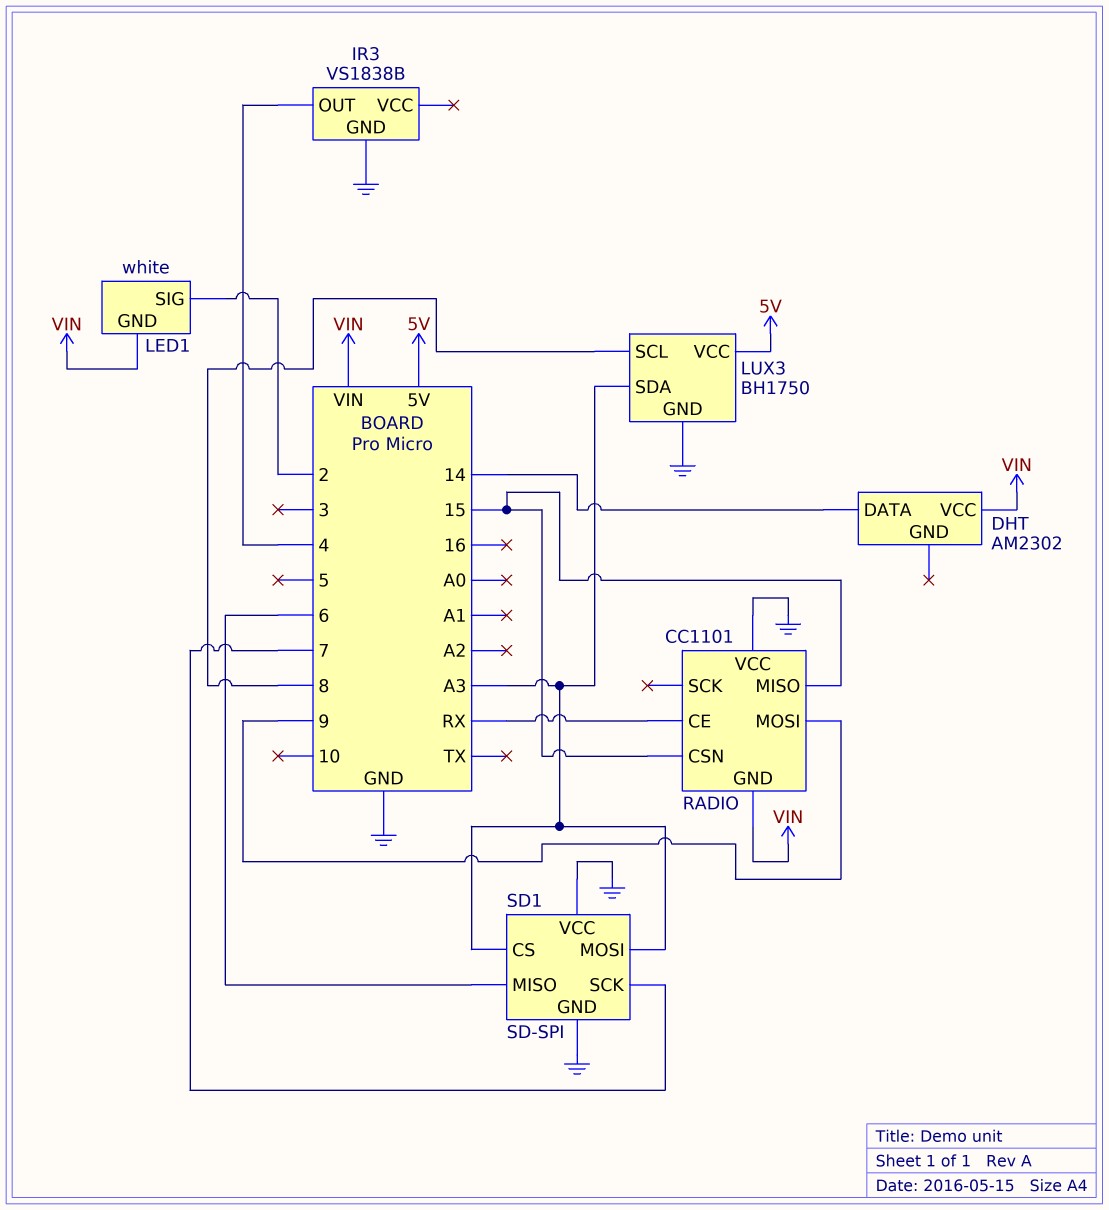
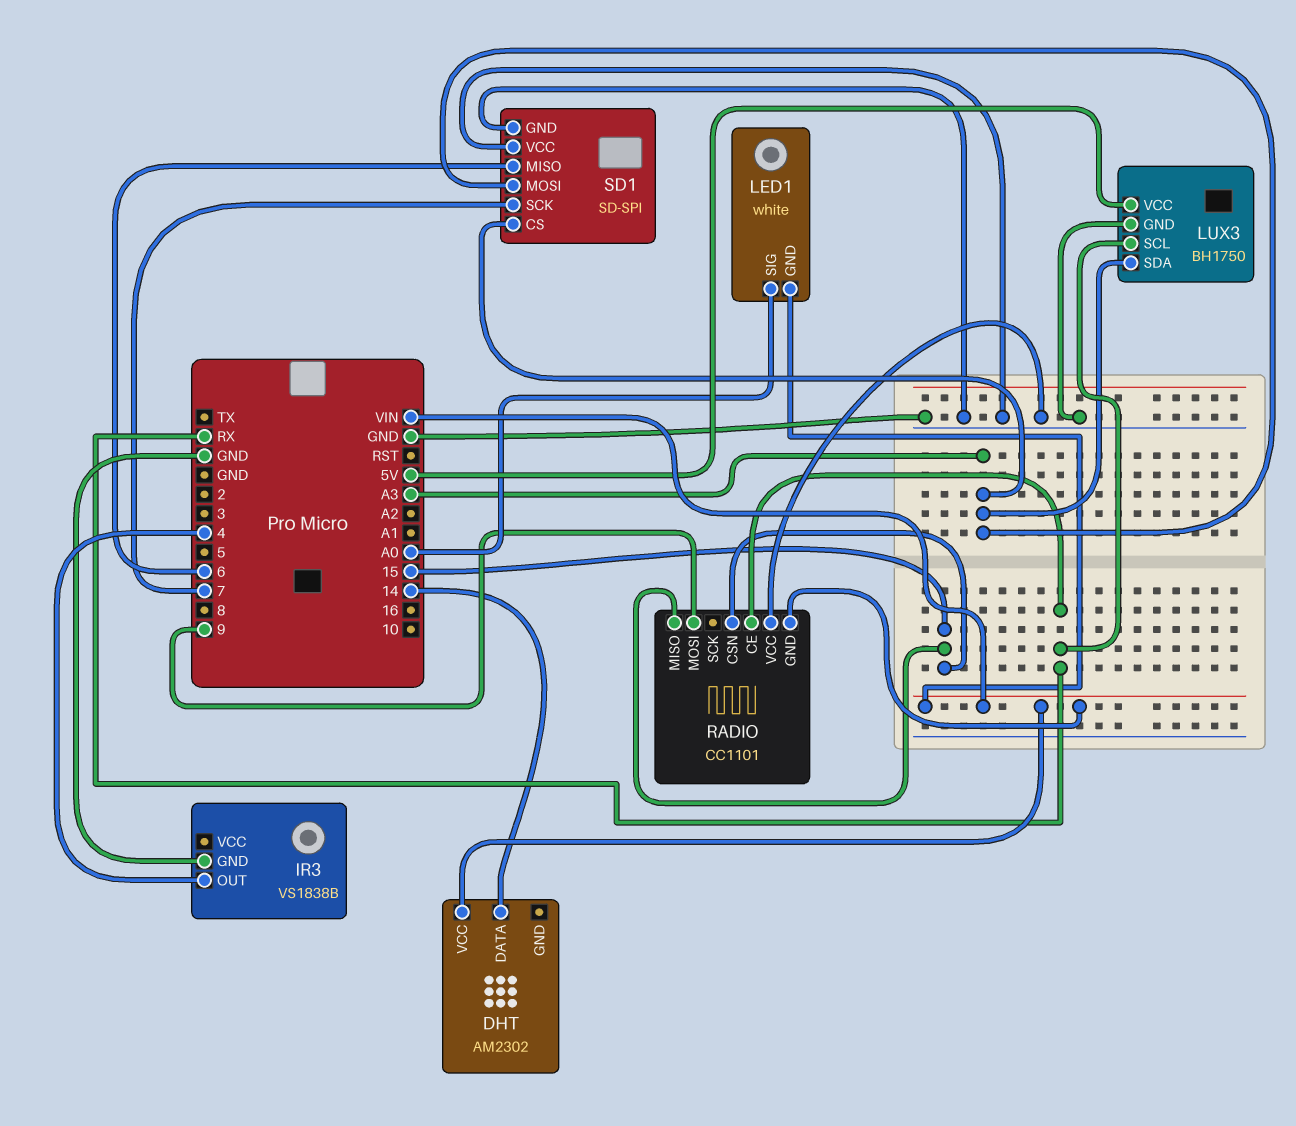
LED1 pin SIG: 2 -> A0
LUX3 pin SCL: 8 -> RX

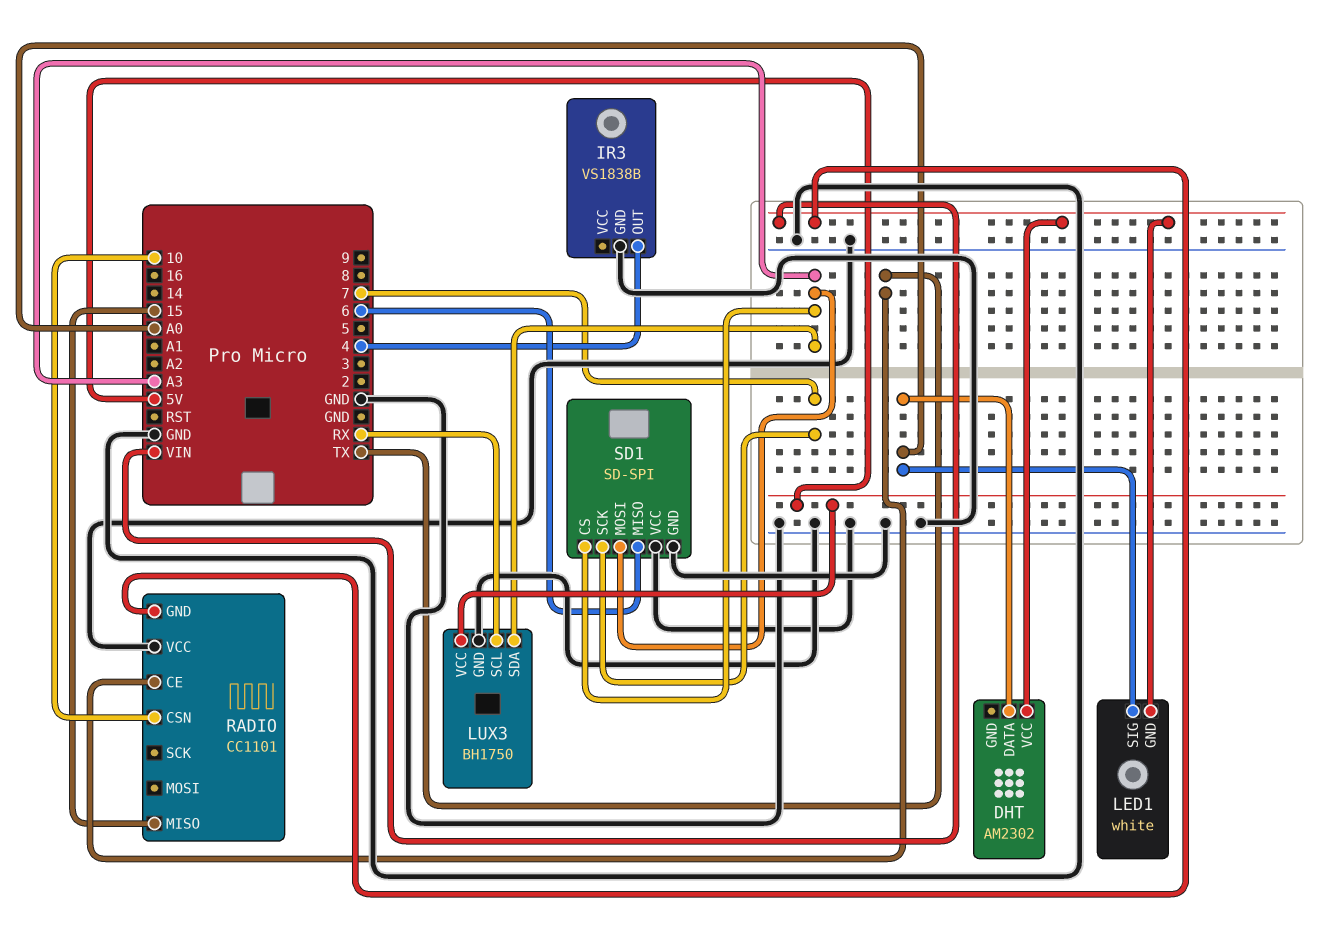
DHT pin DATA: 14 -> A0
RADIO pin CE: RX -> TX
RADIO pin CSN: 15 -> 10
RADIO pin MOSI: 9 -> none

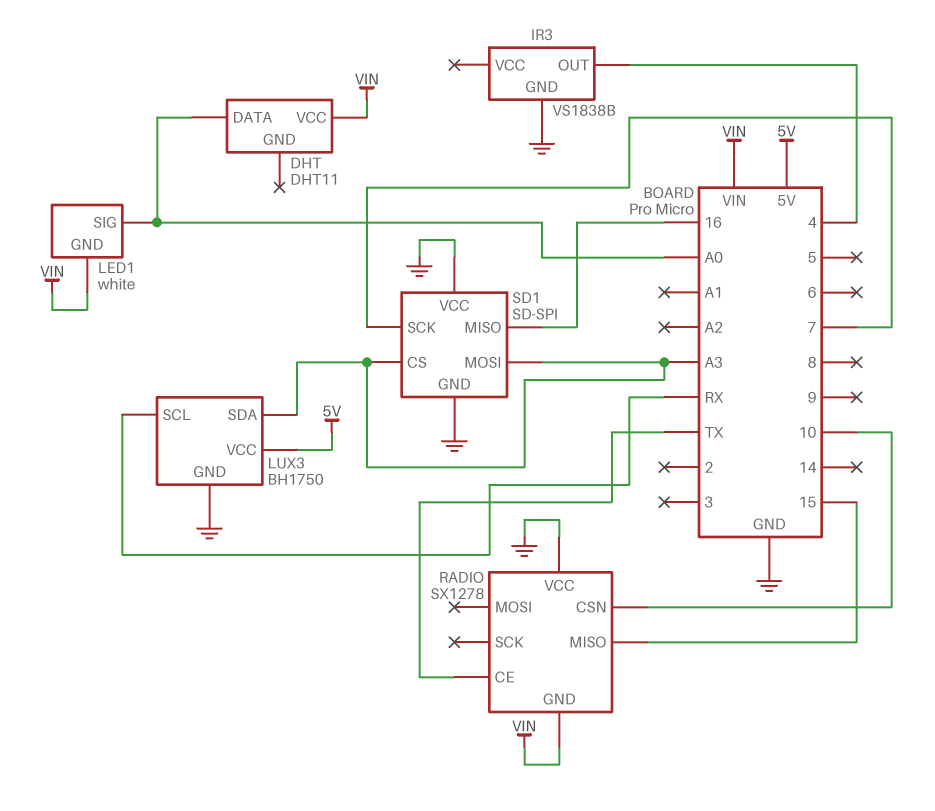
DHT: AM2302 -> DHT11
RADIO: CC1101 -> SX1278
SD1 pin MISO: 6 -> 16

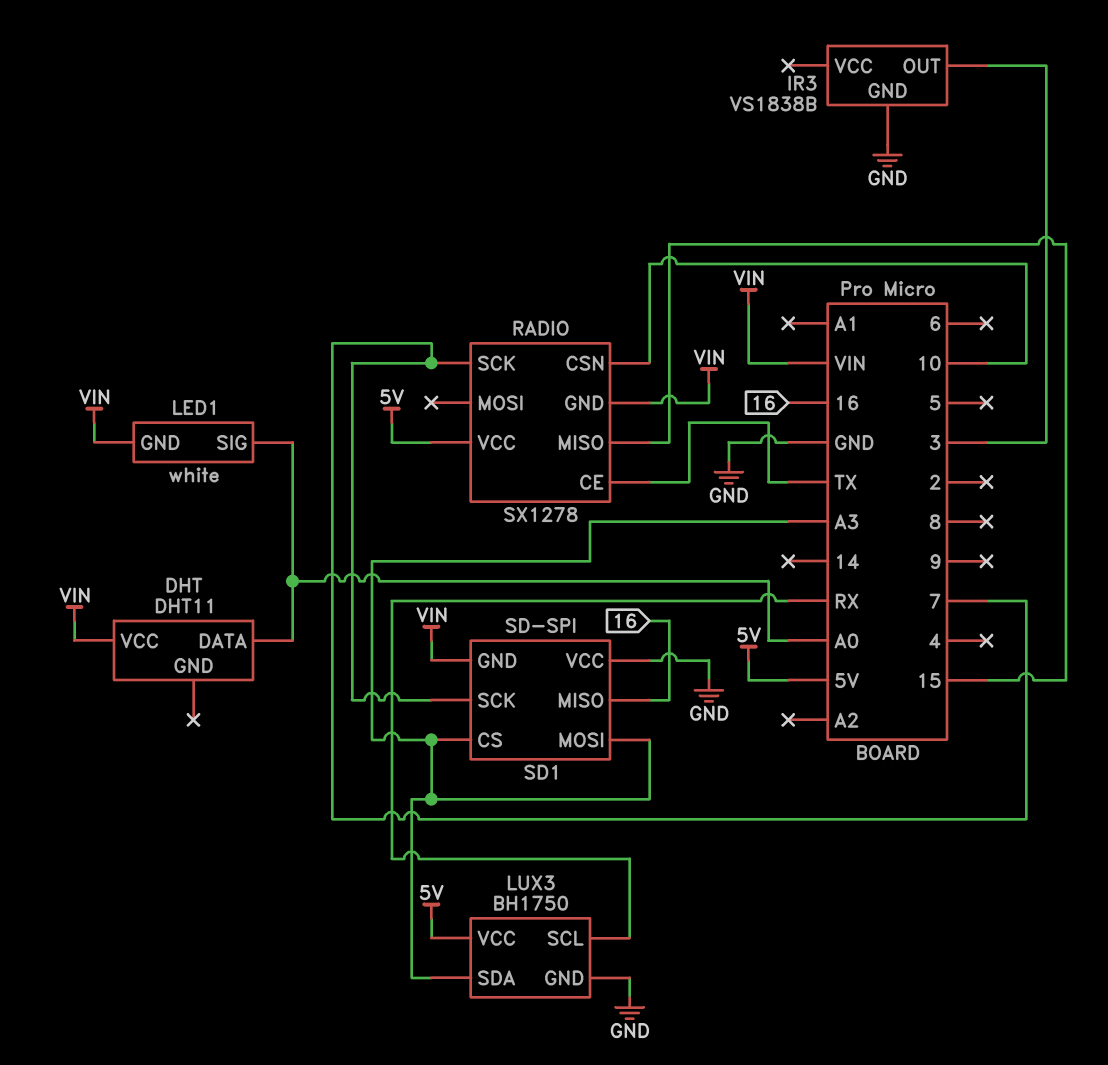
IR3 pin OUT: 4 -> 3
RADIO pin SCK: none -> 7
RADIO pin VCC: GND -> 5V
SD1 pin GND: GND -> VIN

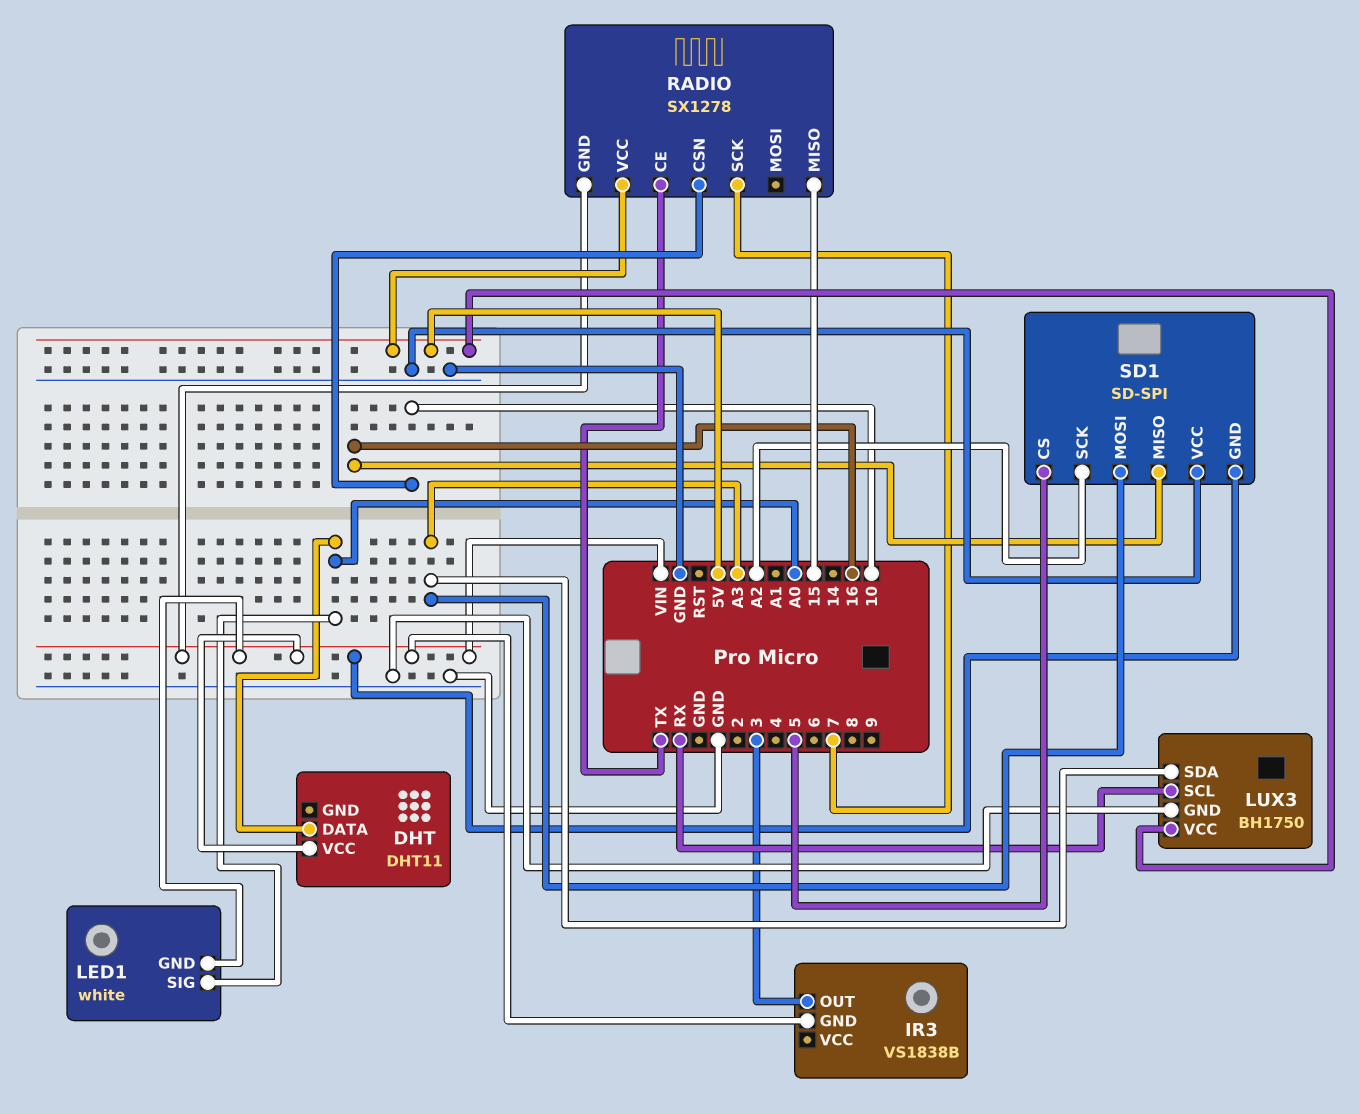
IR3 pin GND: GND -> VIN
SD1 pin CS: A3 -> 5
SD1 pin SCK: 7 -> A2

